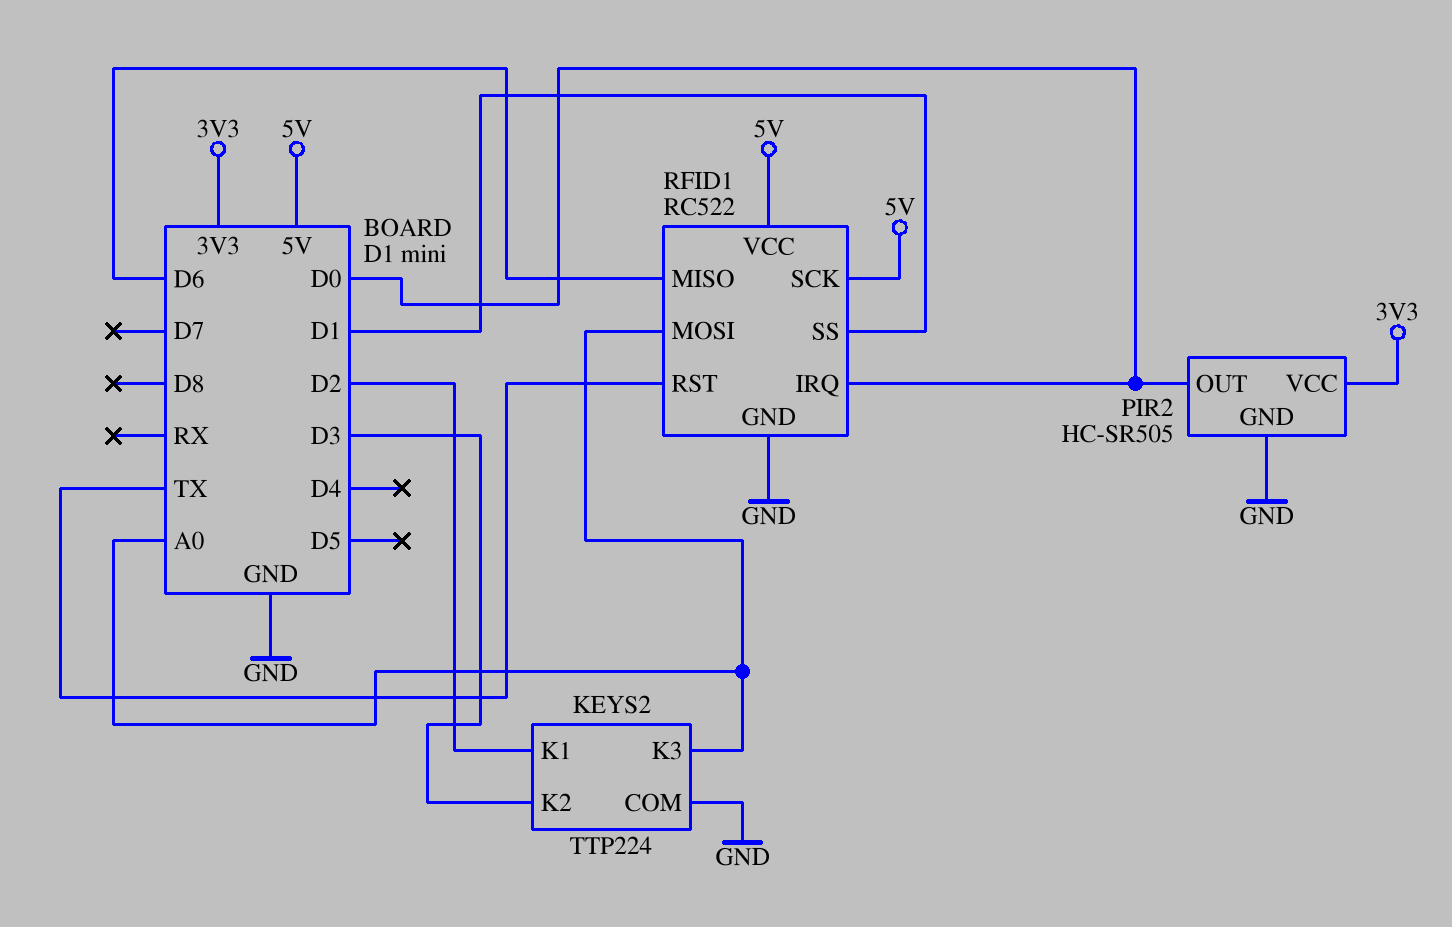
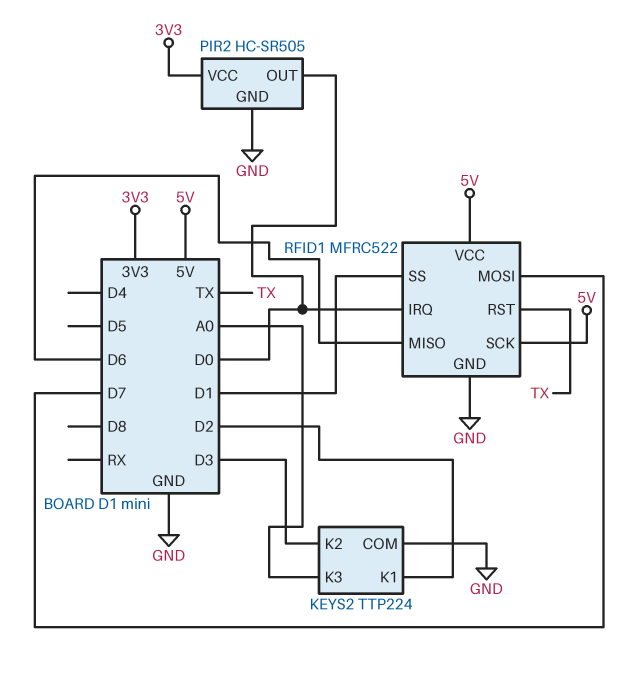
RFID1: RC522 -> MFRC522
RFID1 pin MOSI: A0 -> D7

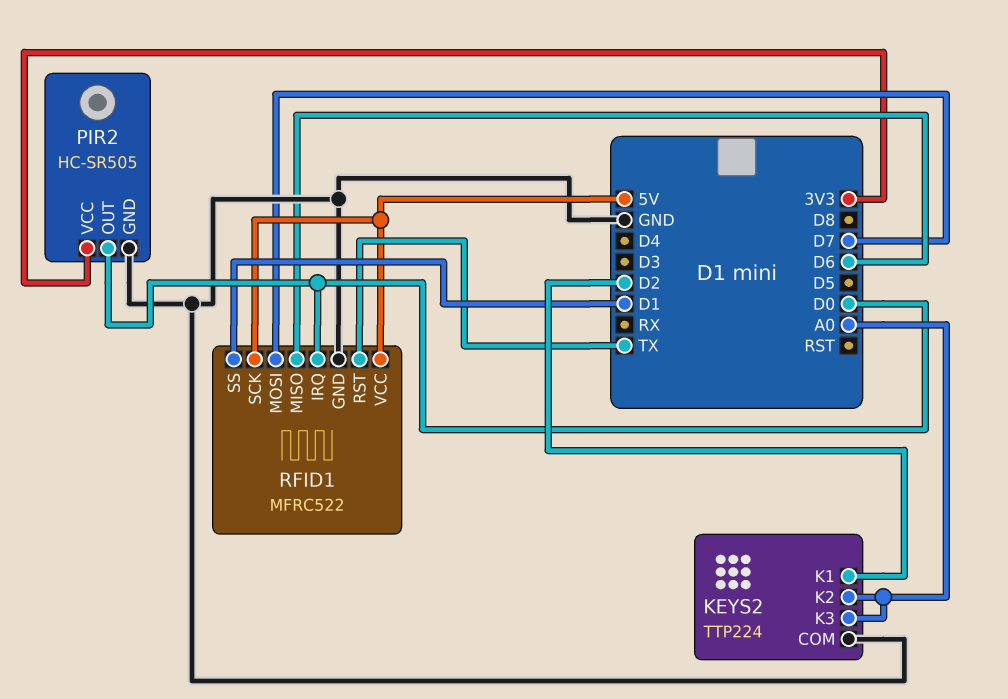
KEYS2 pin K2: D3 -> A0

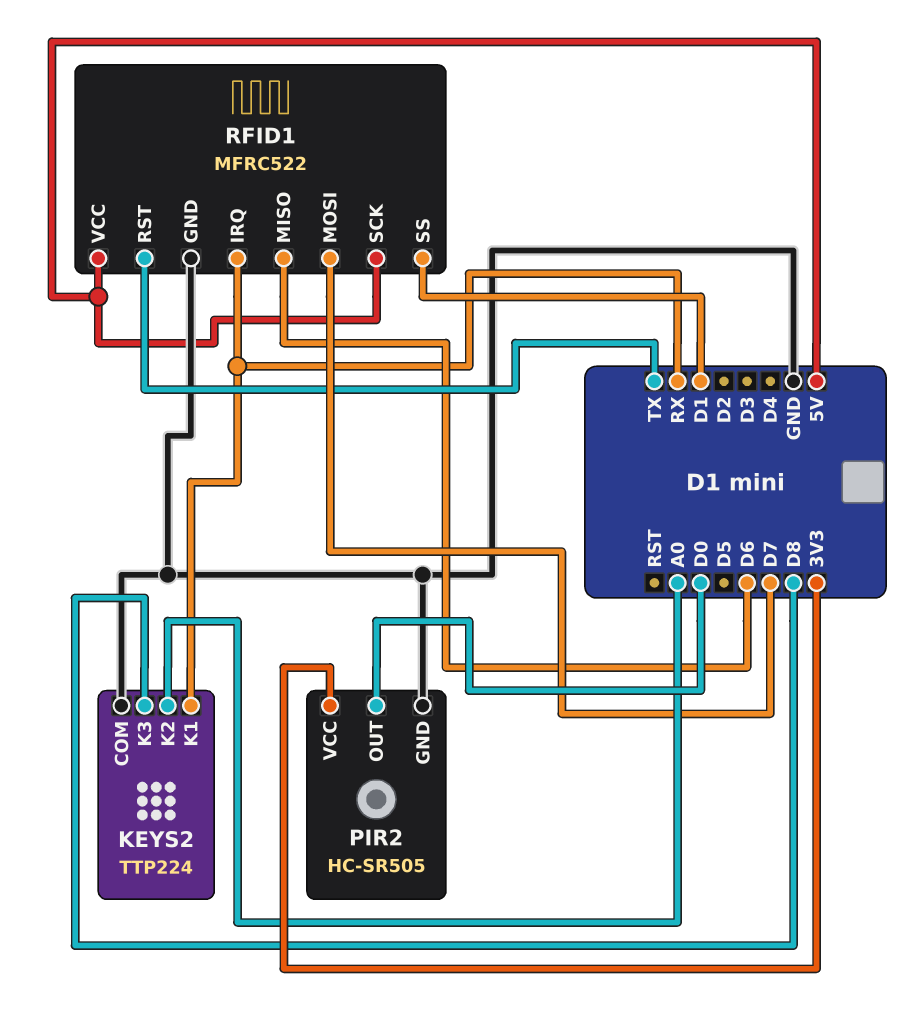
KEYS2 pin K1: D2 -> RX
KEYS2 pin K3: A0 -> D8
RFID1 pin IRQ: D0 -> RX

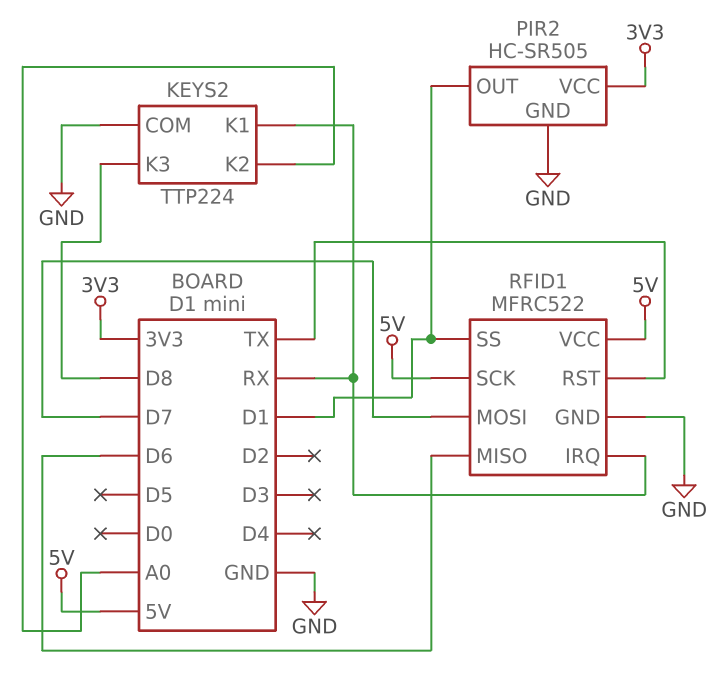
PIR2 pin OUT: D0 -> D1

